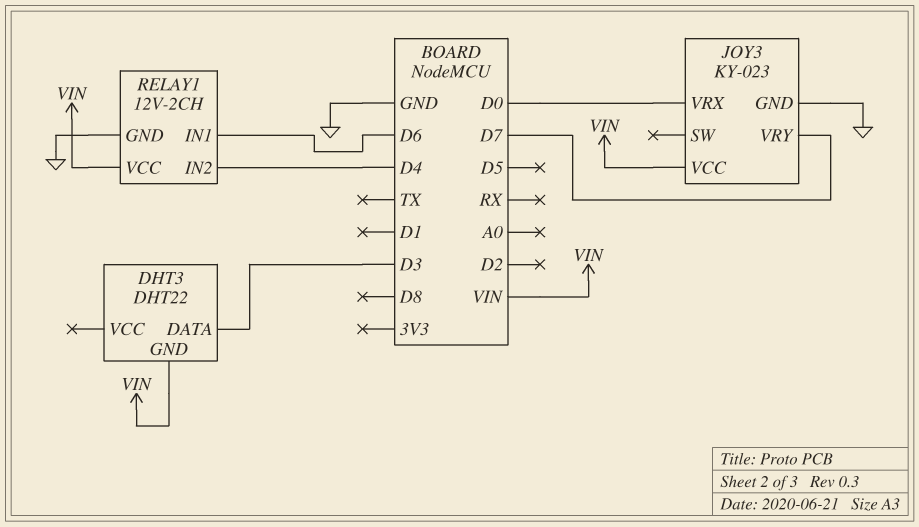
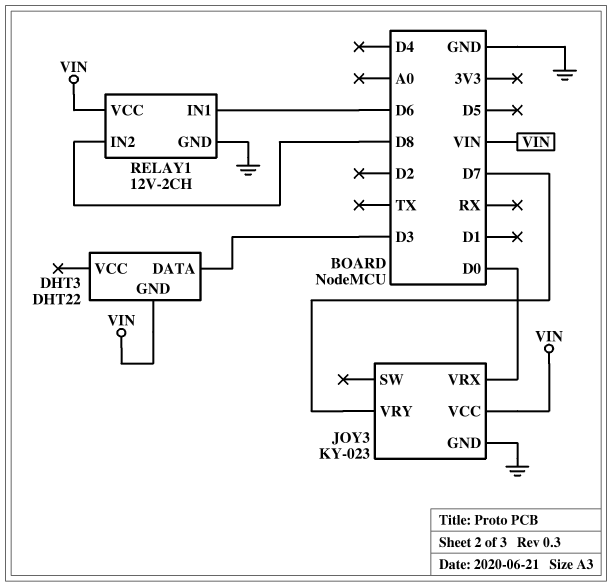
RELAY1 pin IN2: D4 -> D8

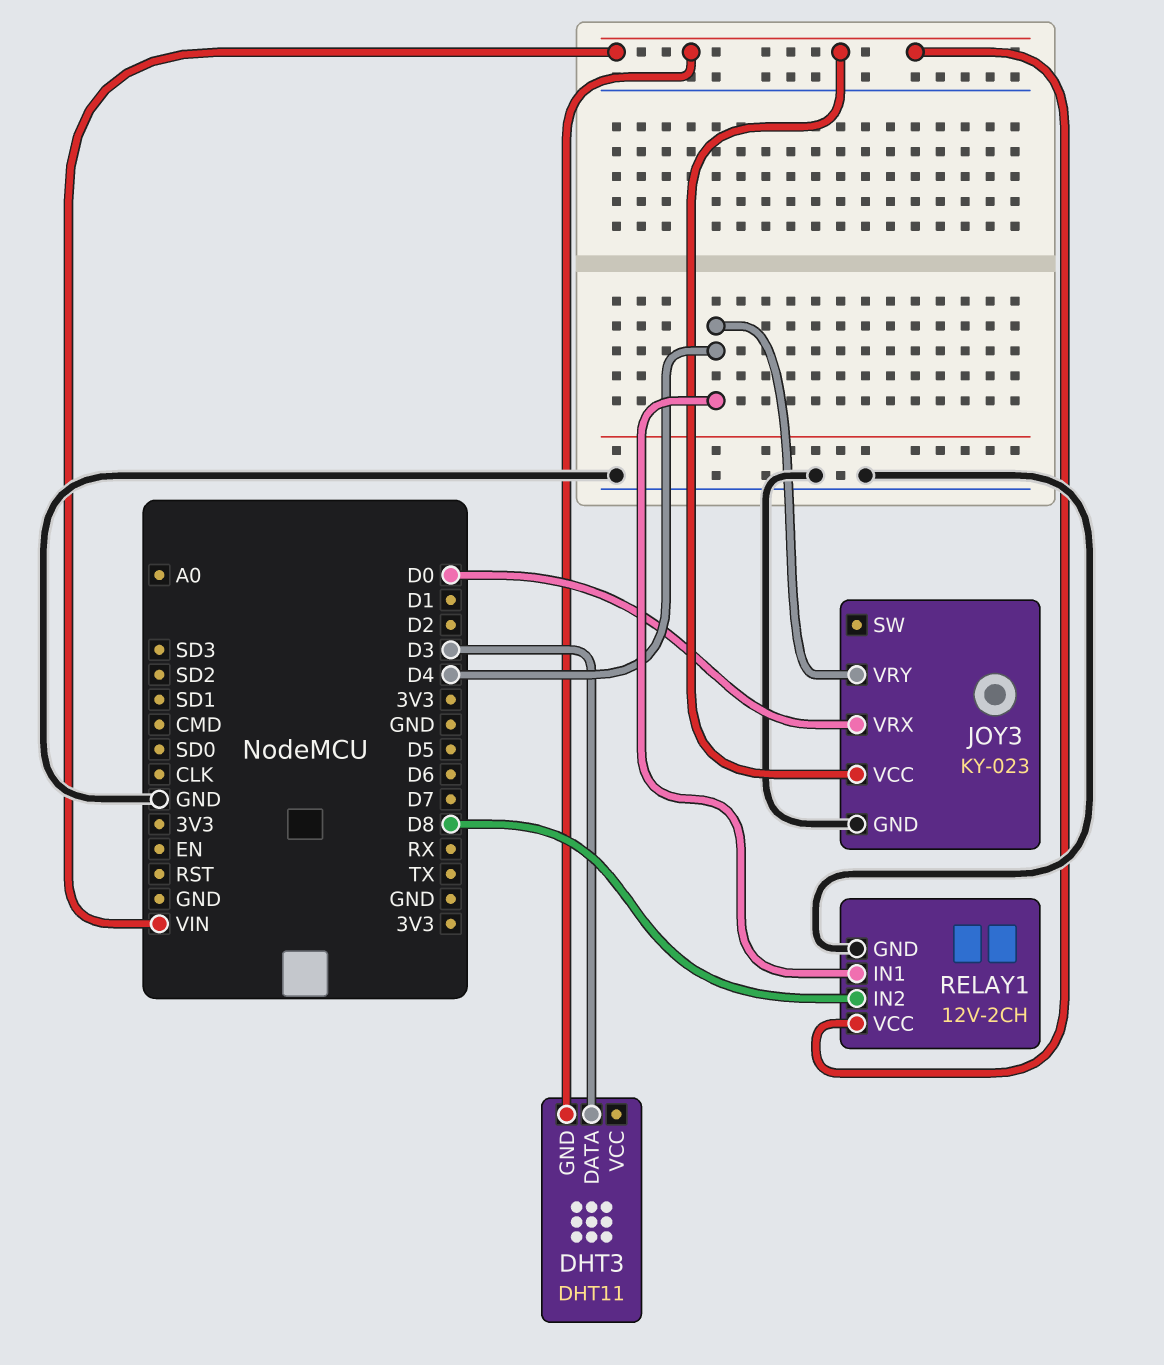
DHT3: DHT22 -> DHT11
JOY3 pin VRY: D7 -> D4
RELAY1 pin IN1: D6 -> D4

